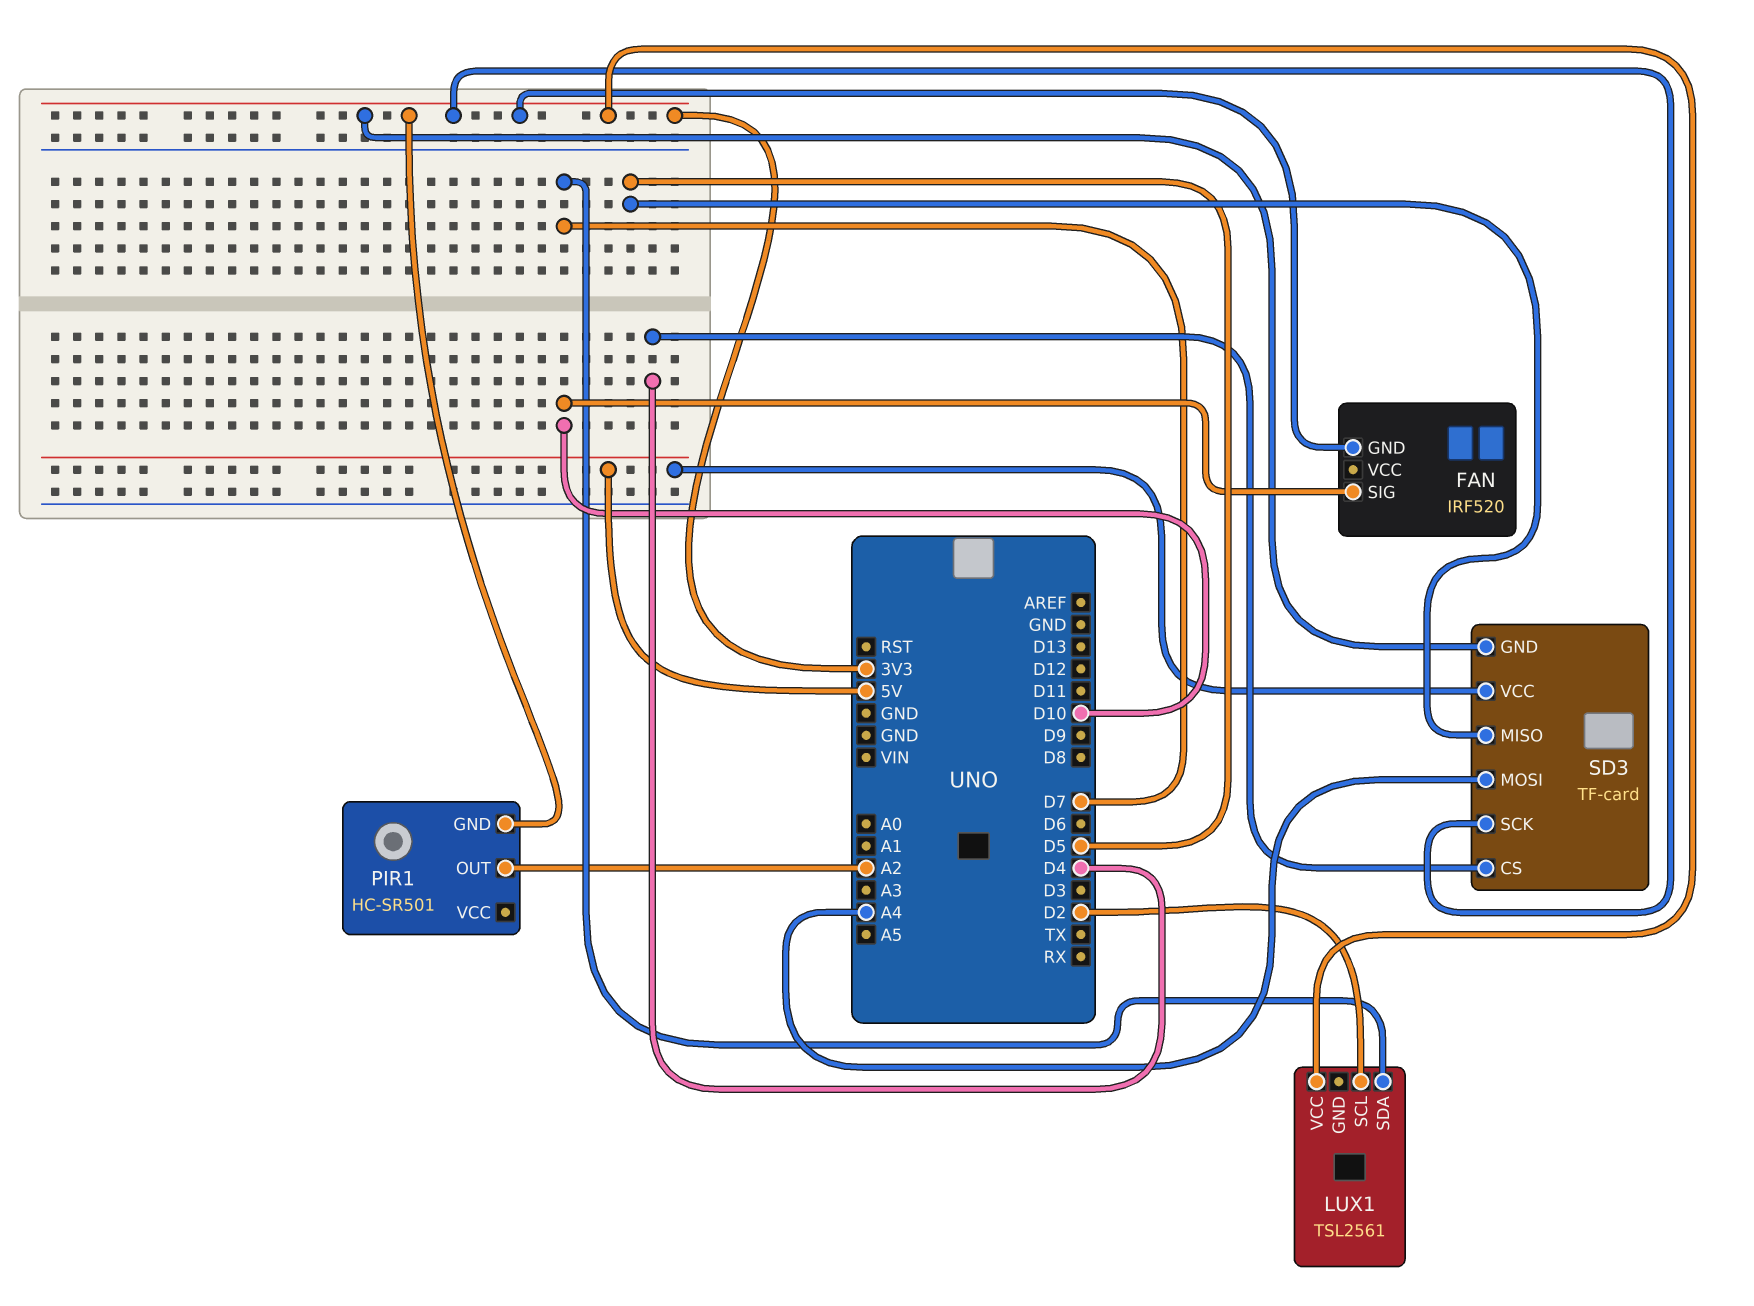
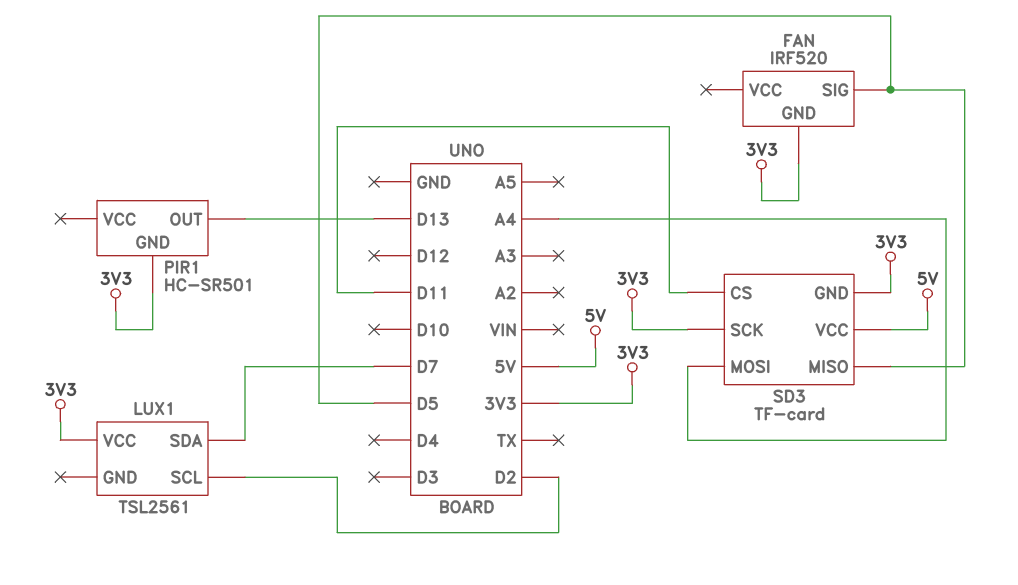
FAN pin SIG: D10 -> D5
PIR1 pin OUT: A2 -> D13
SD3 pin CS: D4 -> D11

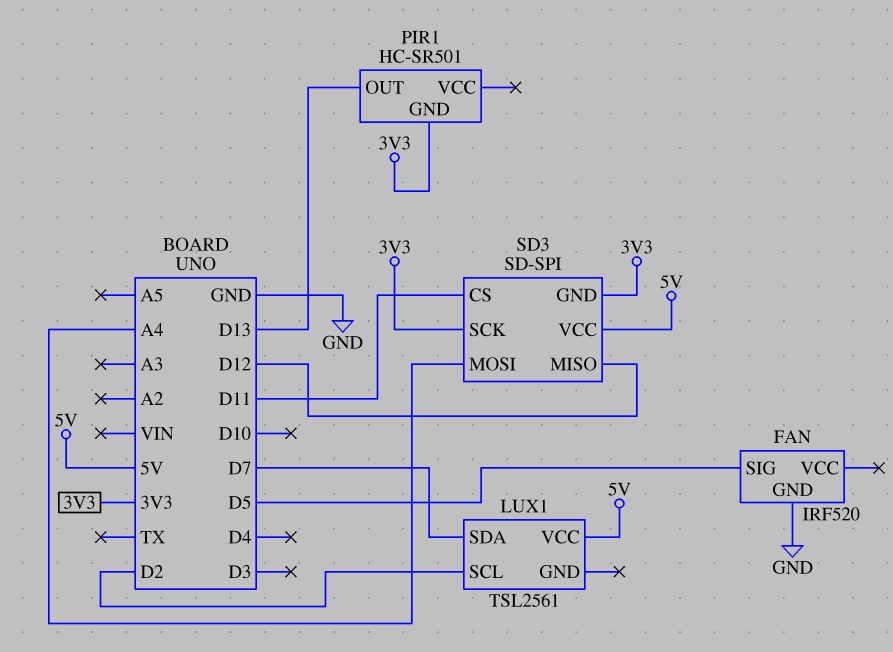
FAN pin GND: 3V3 -> GND
LUX1 pin VCC: 3V3 -> 5V
SD3: TF-card -> SD-SPI
SD3 pin MISO: D5 -> D12

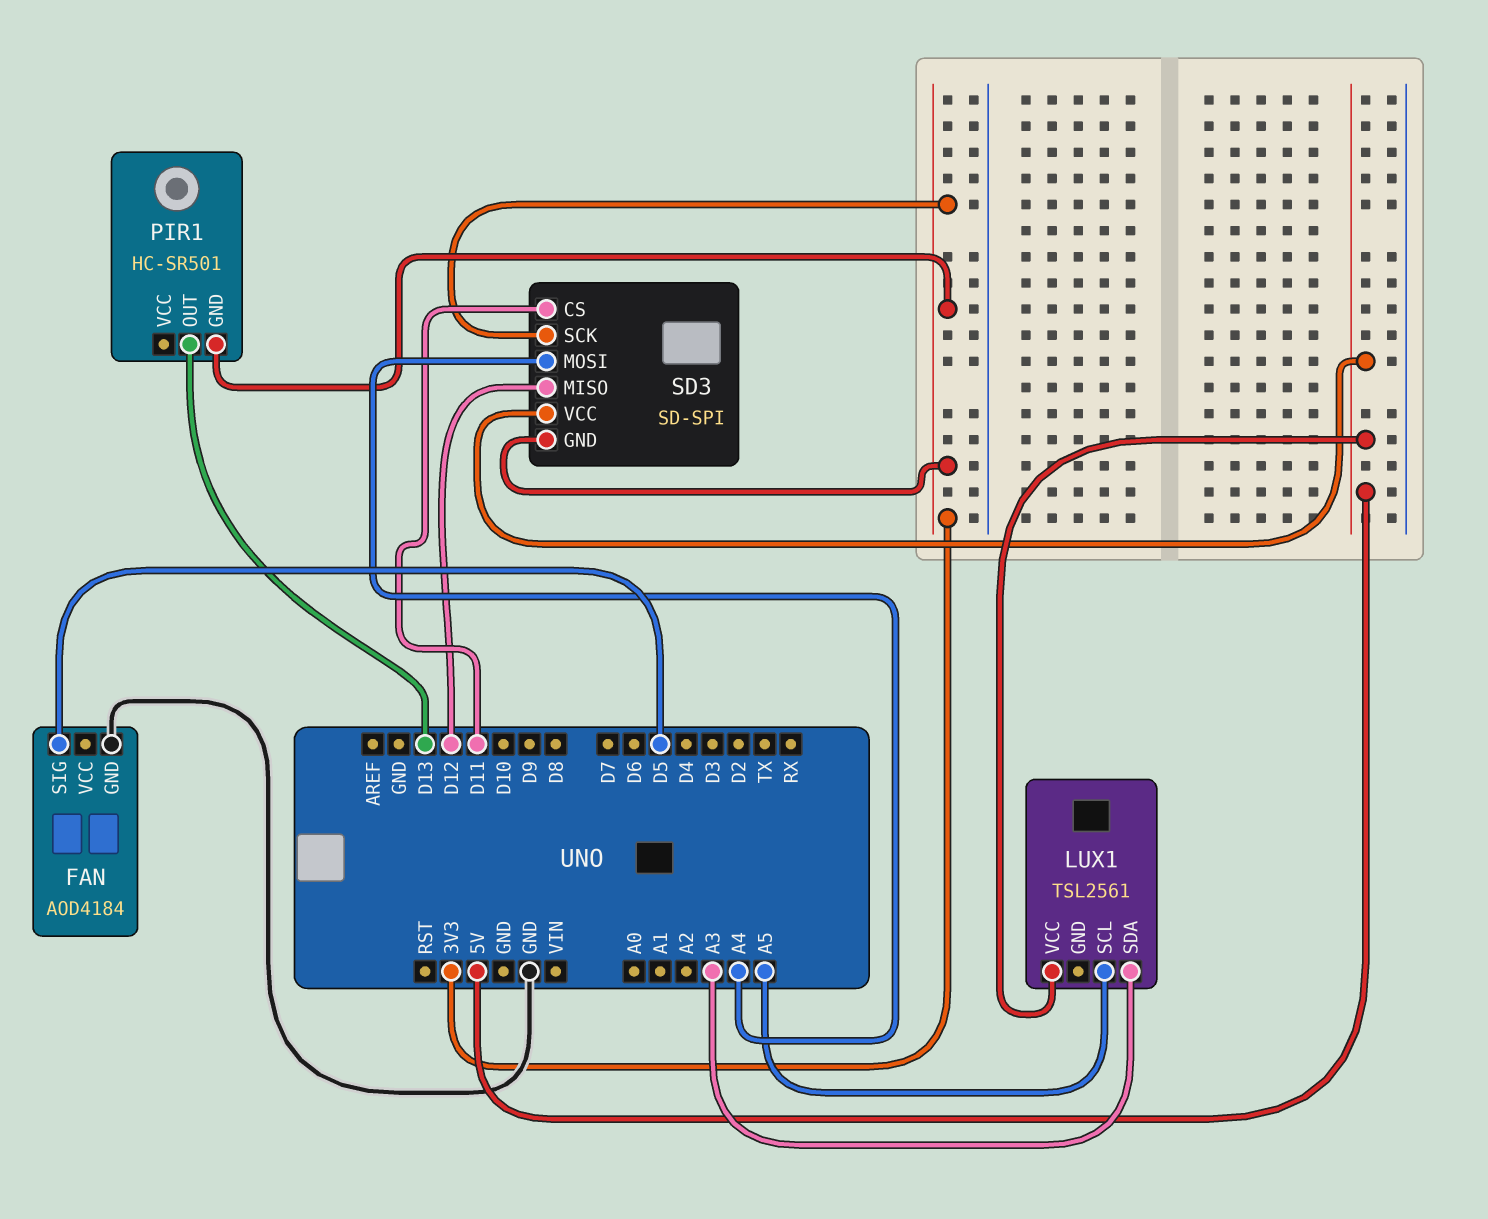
FAN: IRF520 -> AOD4184
LUX1 pin SCL: D2 -> A5
LUX1 pin SDA: D7 -> A3

